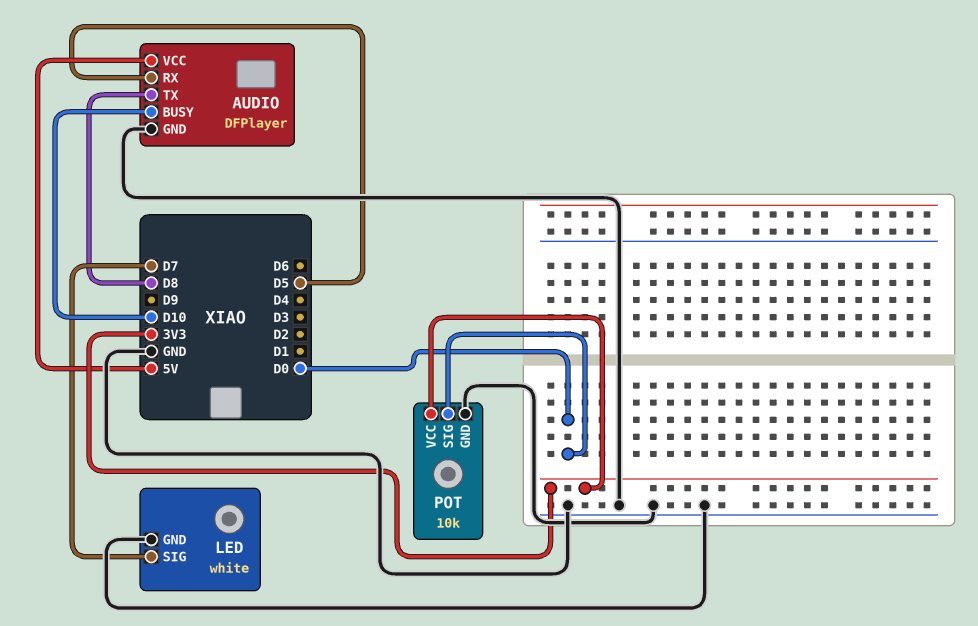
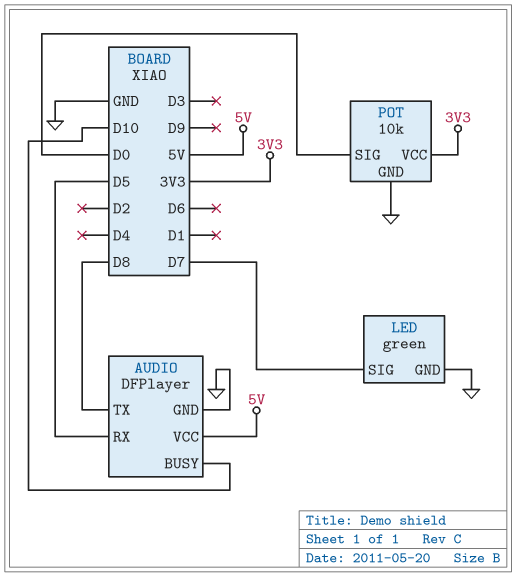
LED: white -> green

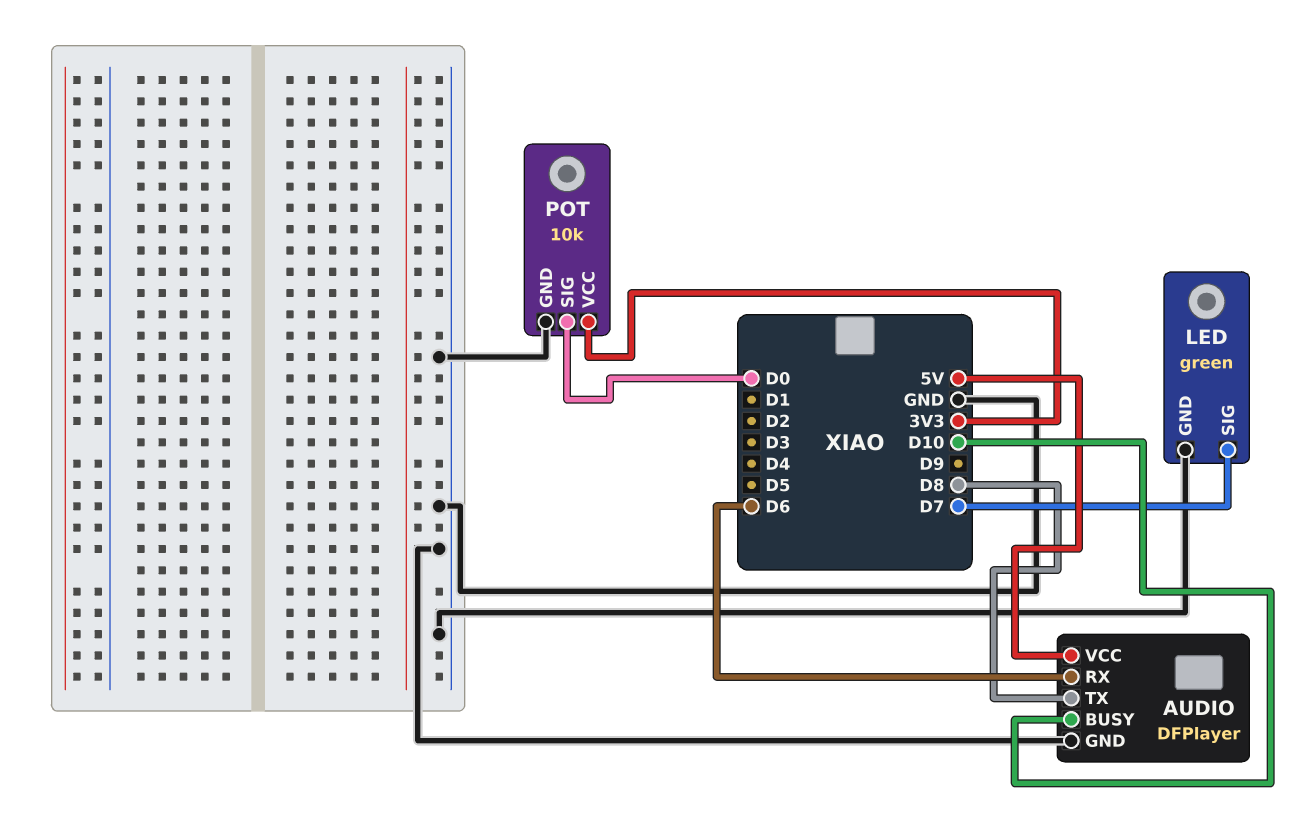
AUDIO pin RX: D5 -> D6

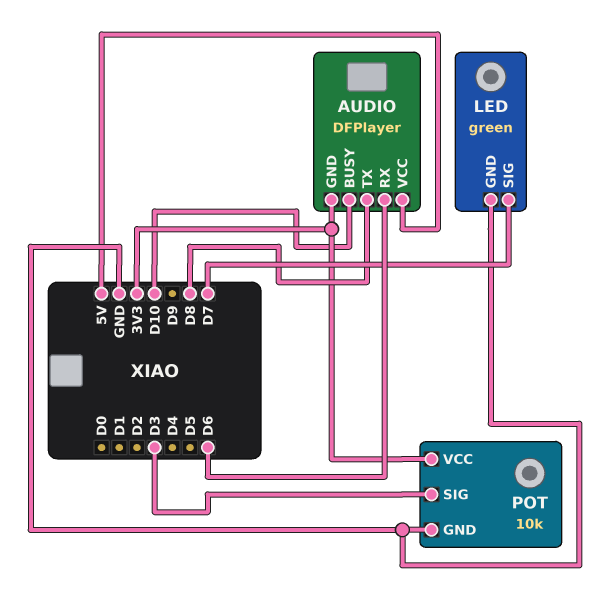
AUDIO pin GND: GND -> 3V3
POT pin SIG: D0 -> D3

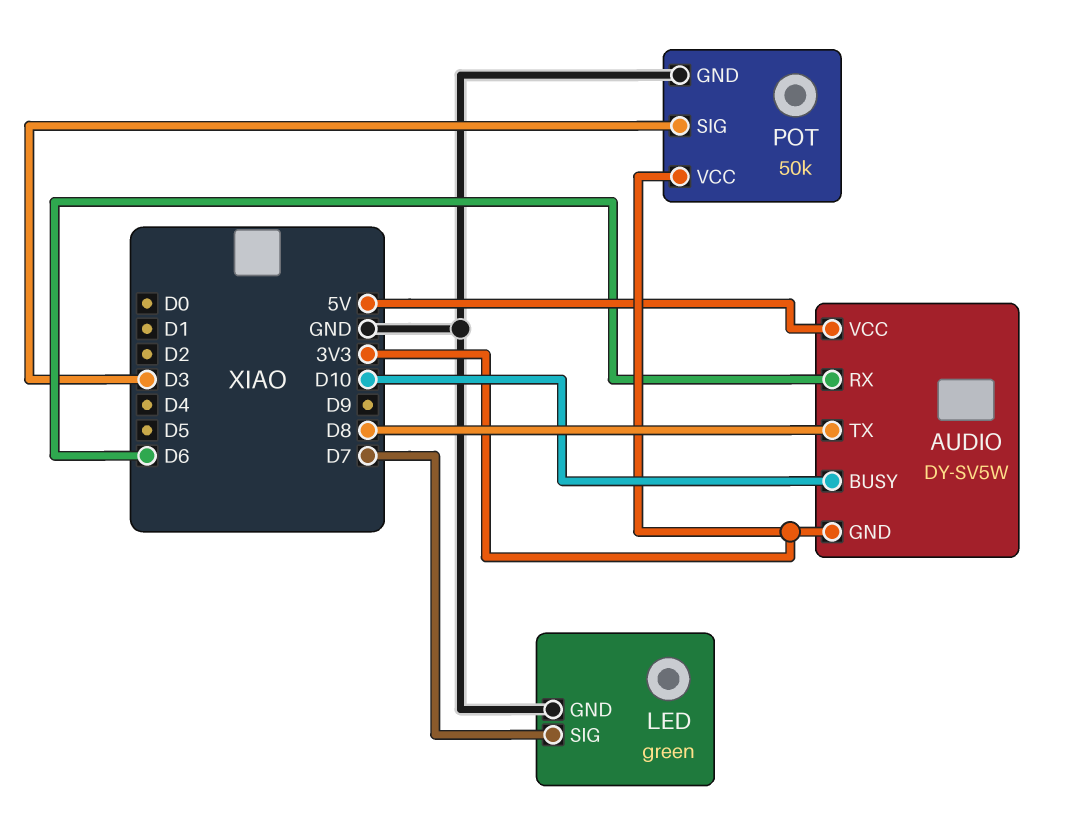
AUDIO: DFPlayer -> DY-SV5W
POT: 10k -> 50k

